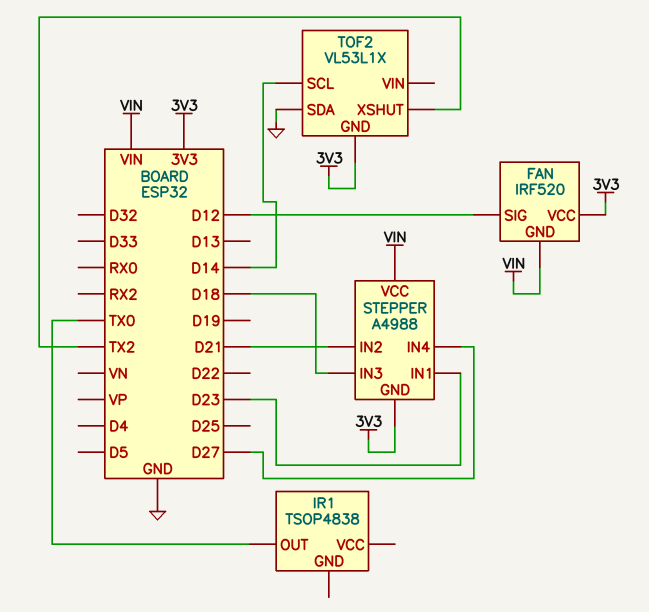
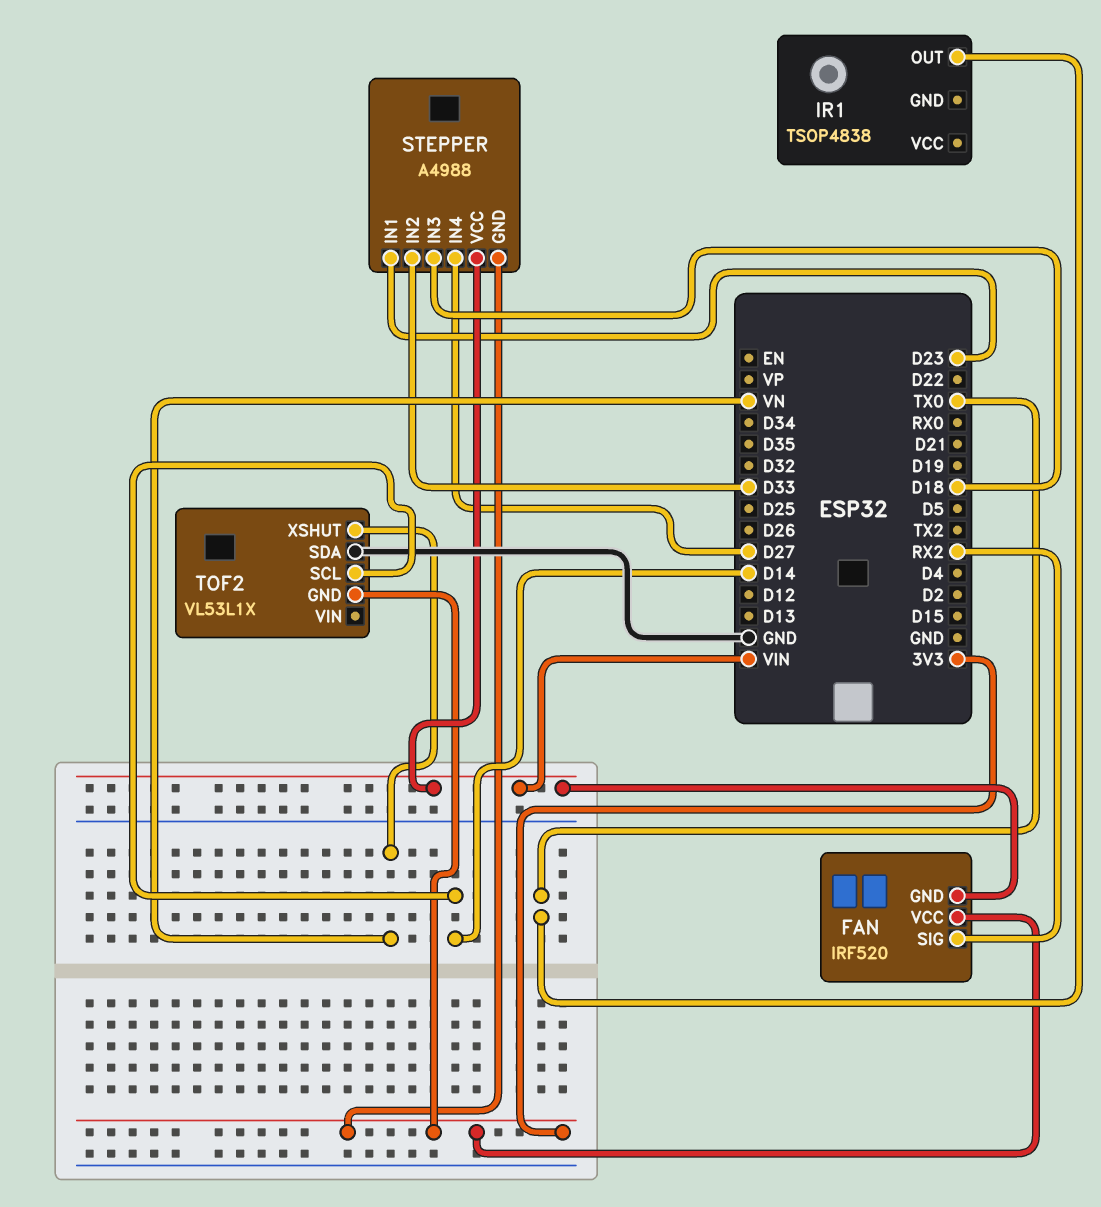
FAN pin SIG: D12 -> RX2
STEPPER pin IN2: D21 -> D33
TOF2 pin XSHUT: TX2 -> VN

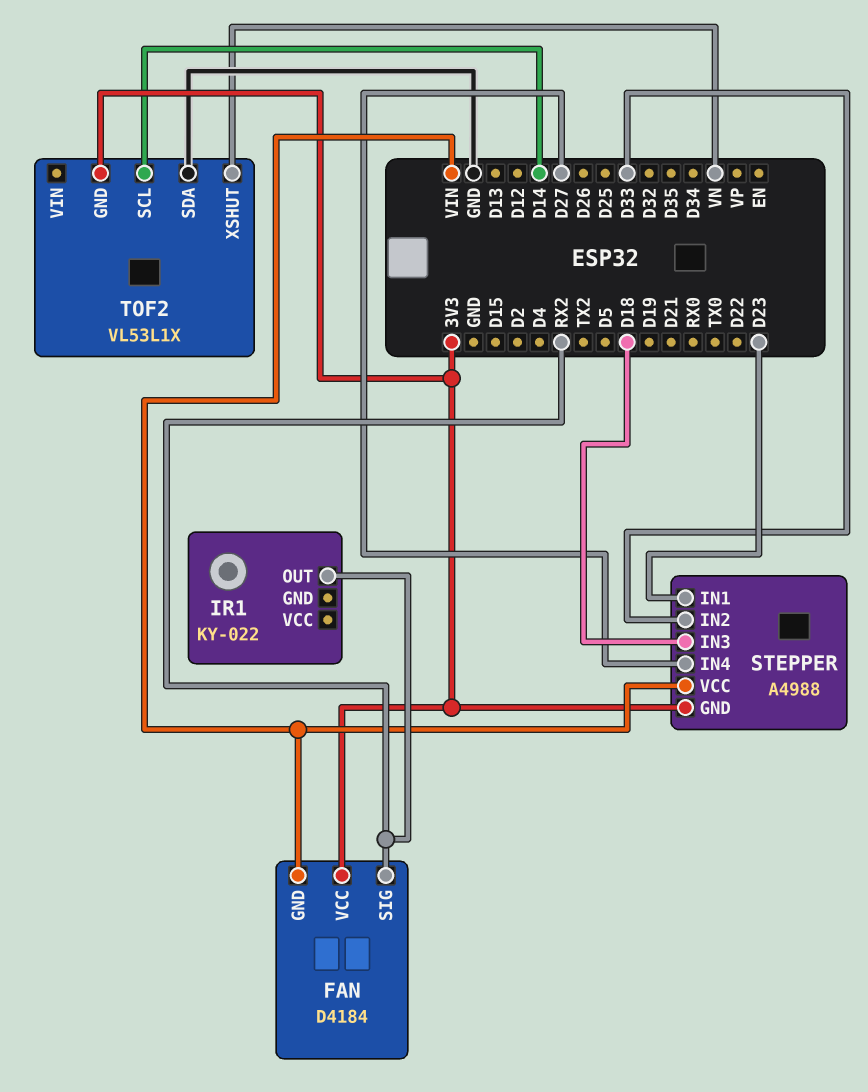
FAN: IRF520 -> D4184
IR1: TSOP4838 -> KY-022
IR1 pin OUT: TX0 -> RX2

